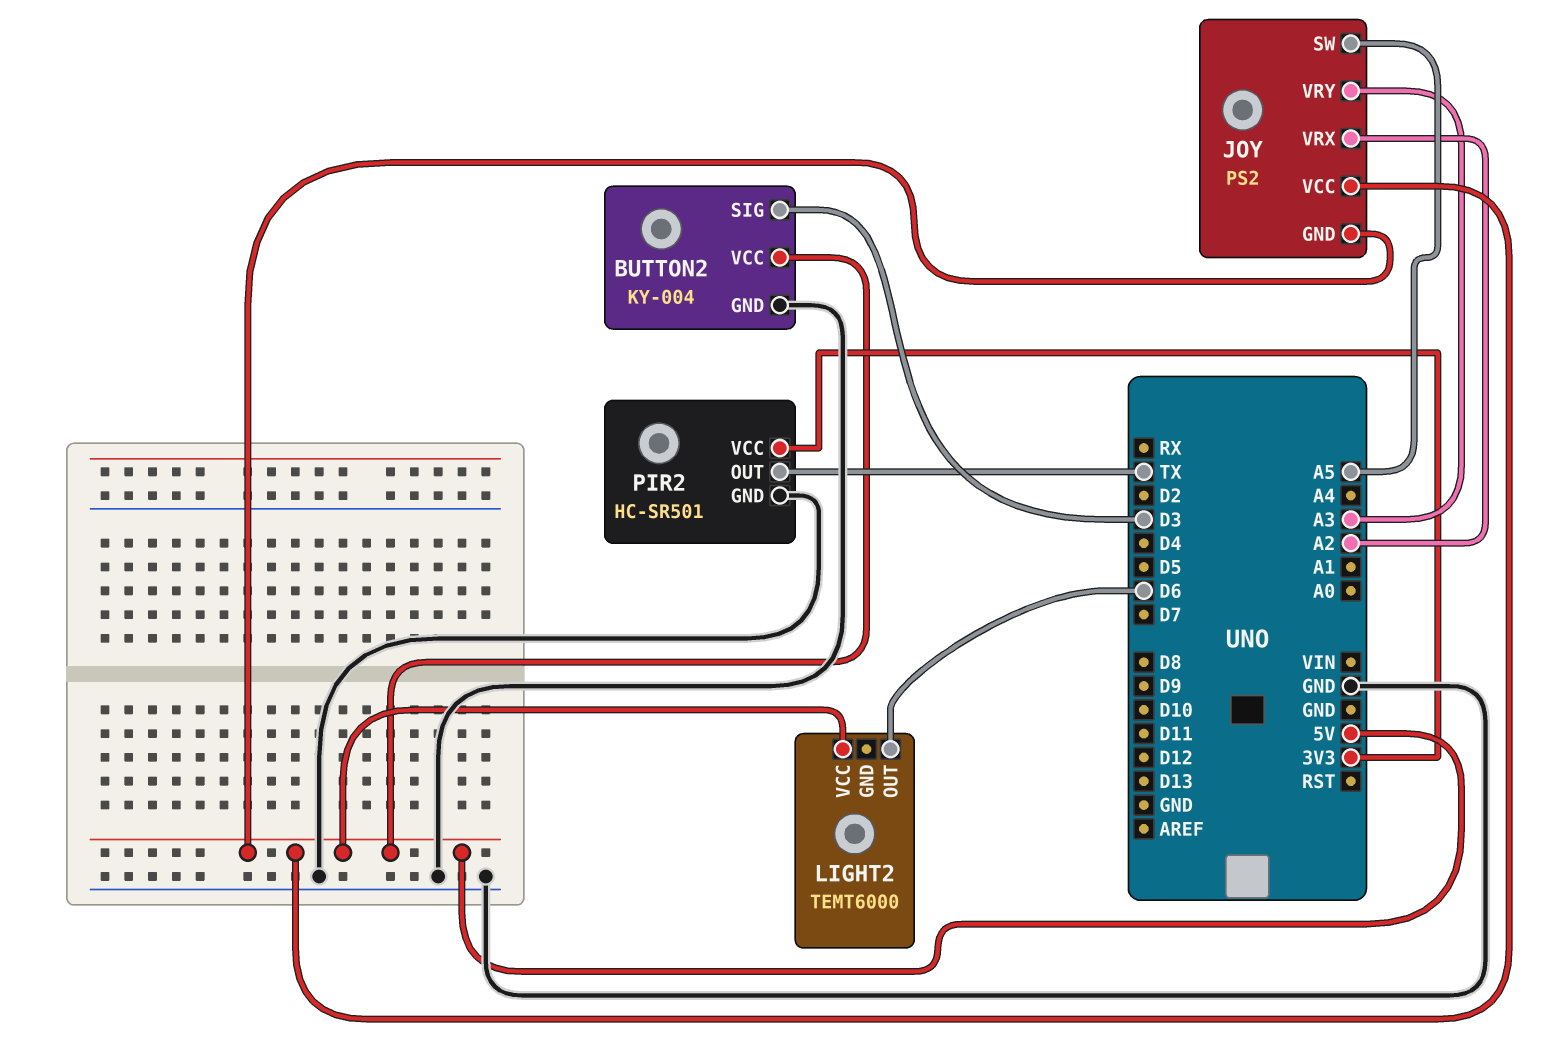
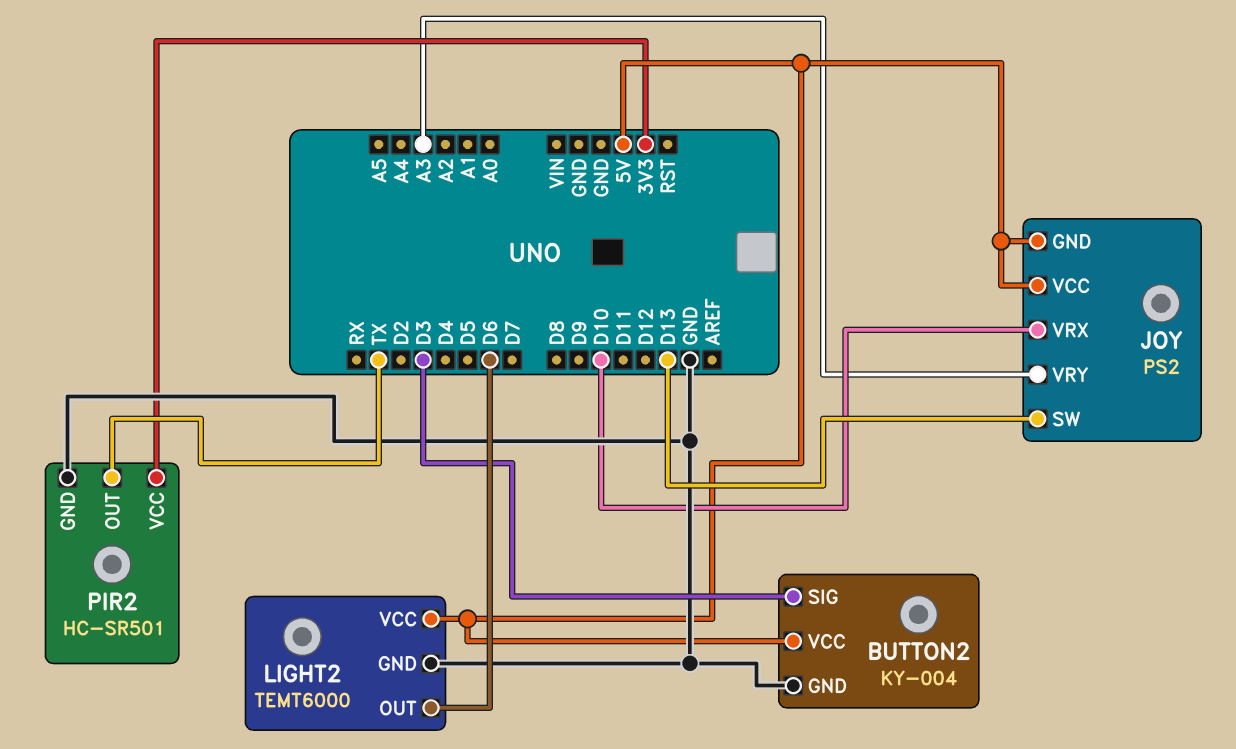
JOY pin SW: A5 -> D13
JOY pin VRX: A2 -> D10
LIGHT2 pin GND: none -> GND

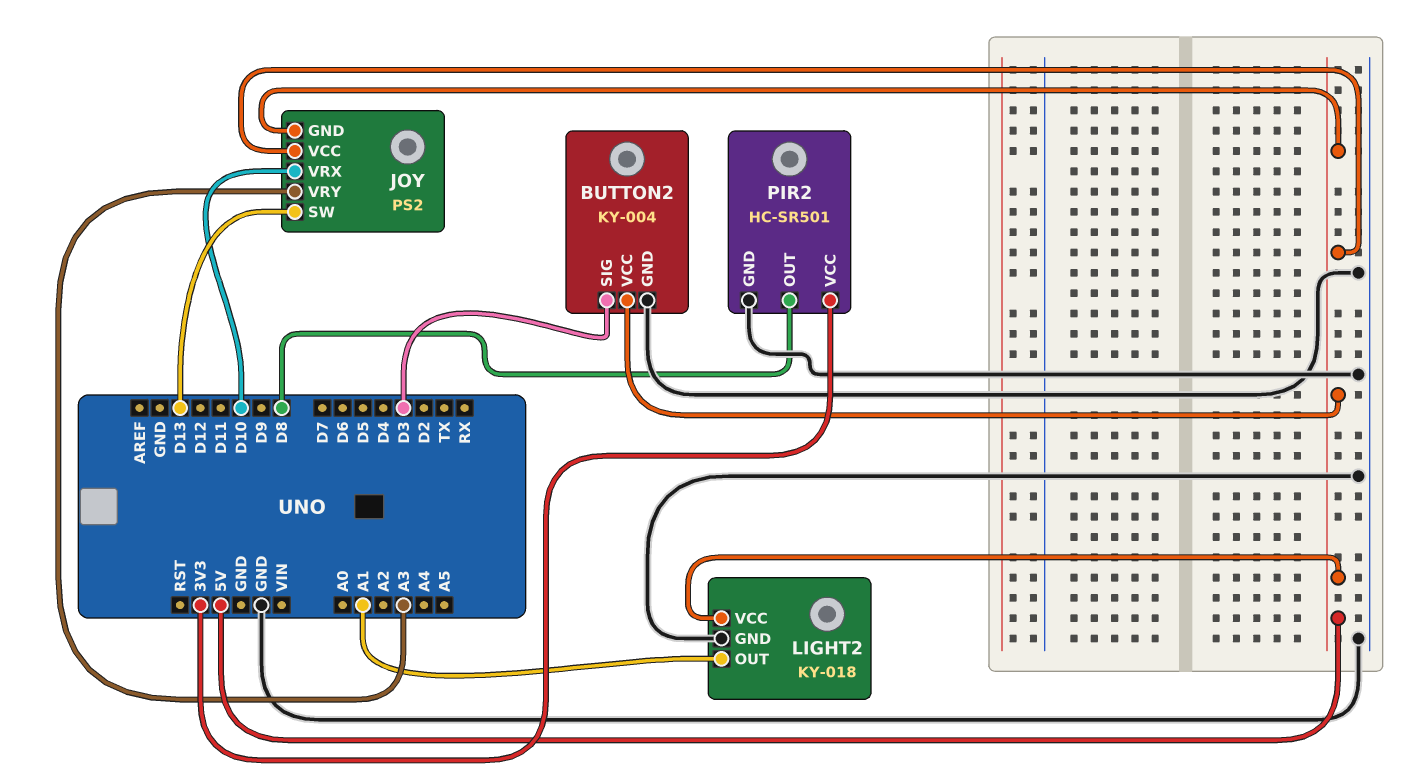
LIGHT2: TEMT6000 -> KY-018
LIGHT2 pin OUT: D6 -> A1
PIR2 pin OUT: TX -> D8

